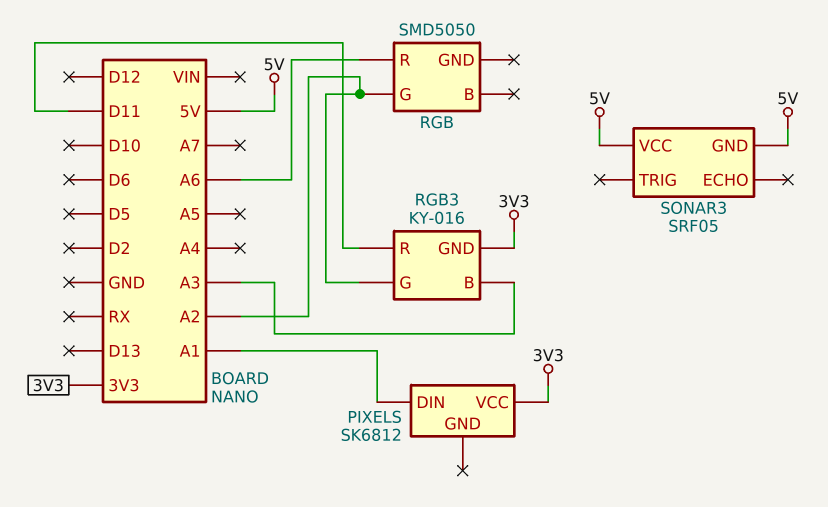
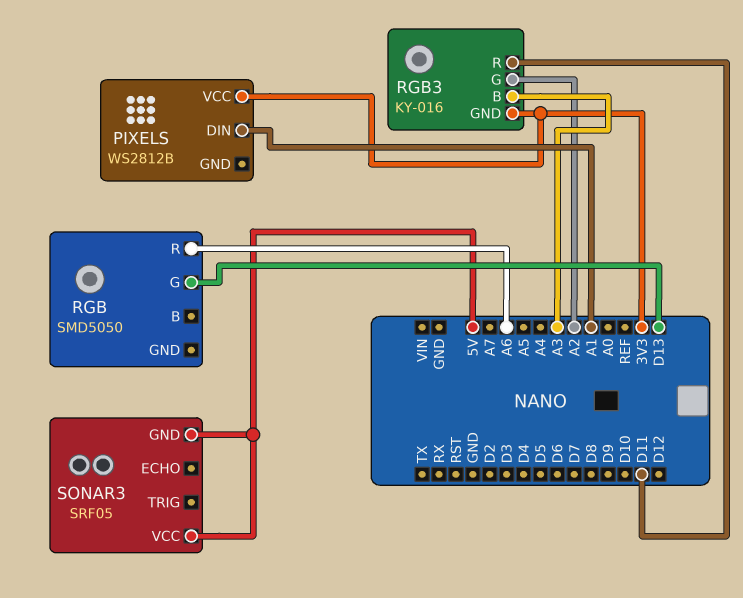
PIXELS: SK6812 -> WS2812B
RGB pin G: A2 -> D13

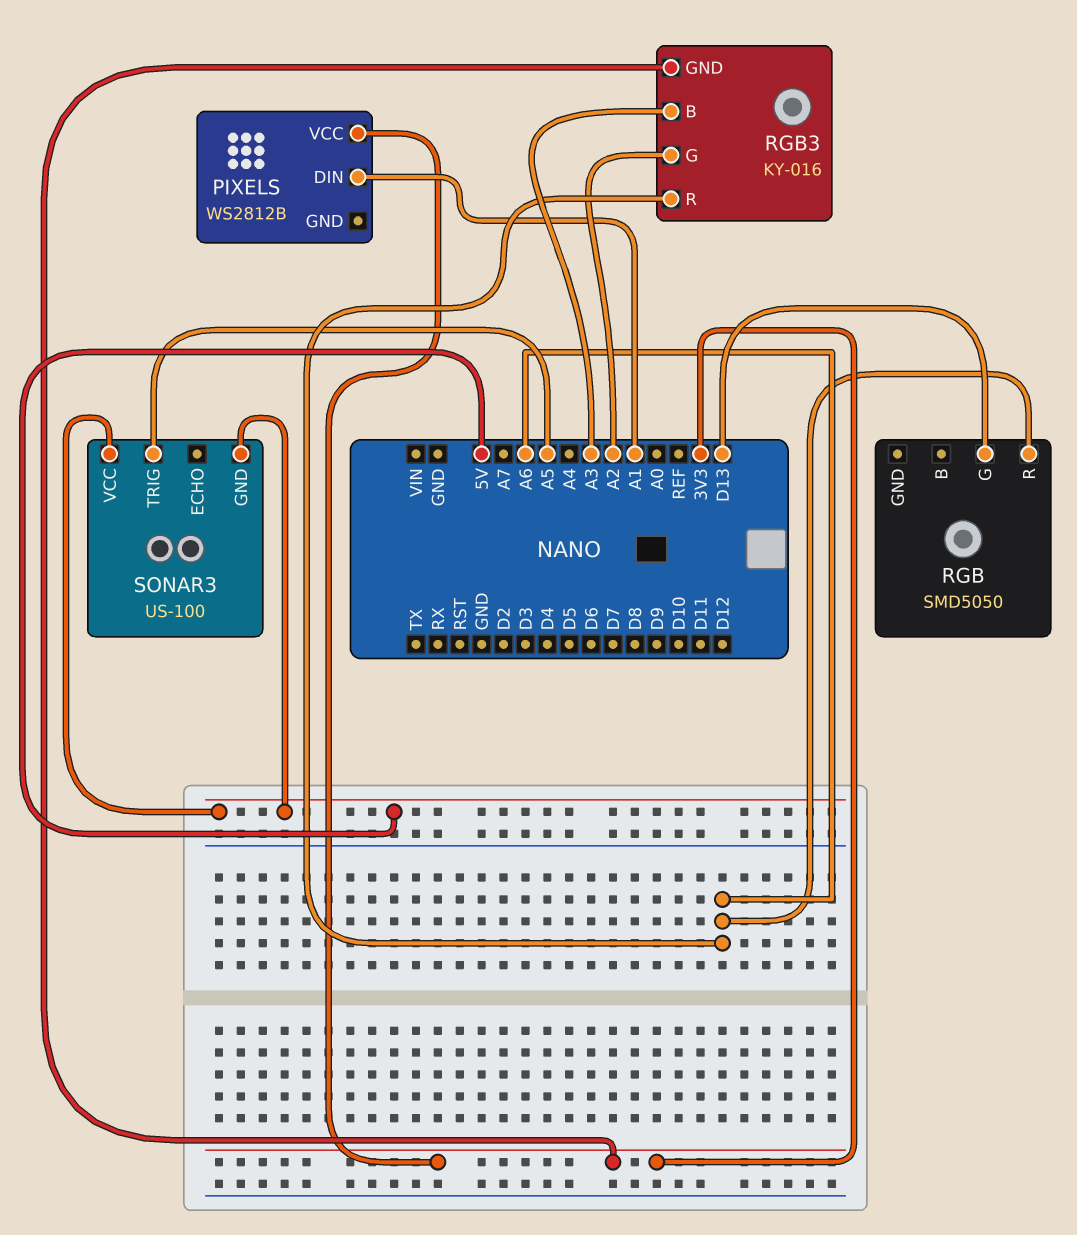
RGB3 pin R: D11 -> A6
SONAR3: SRF05 -> US-100
SONAR3 pin TRIG: none -> A5

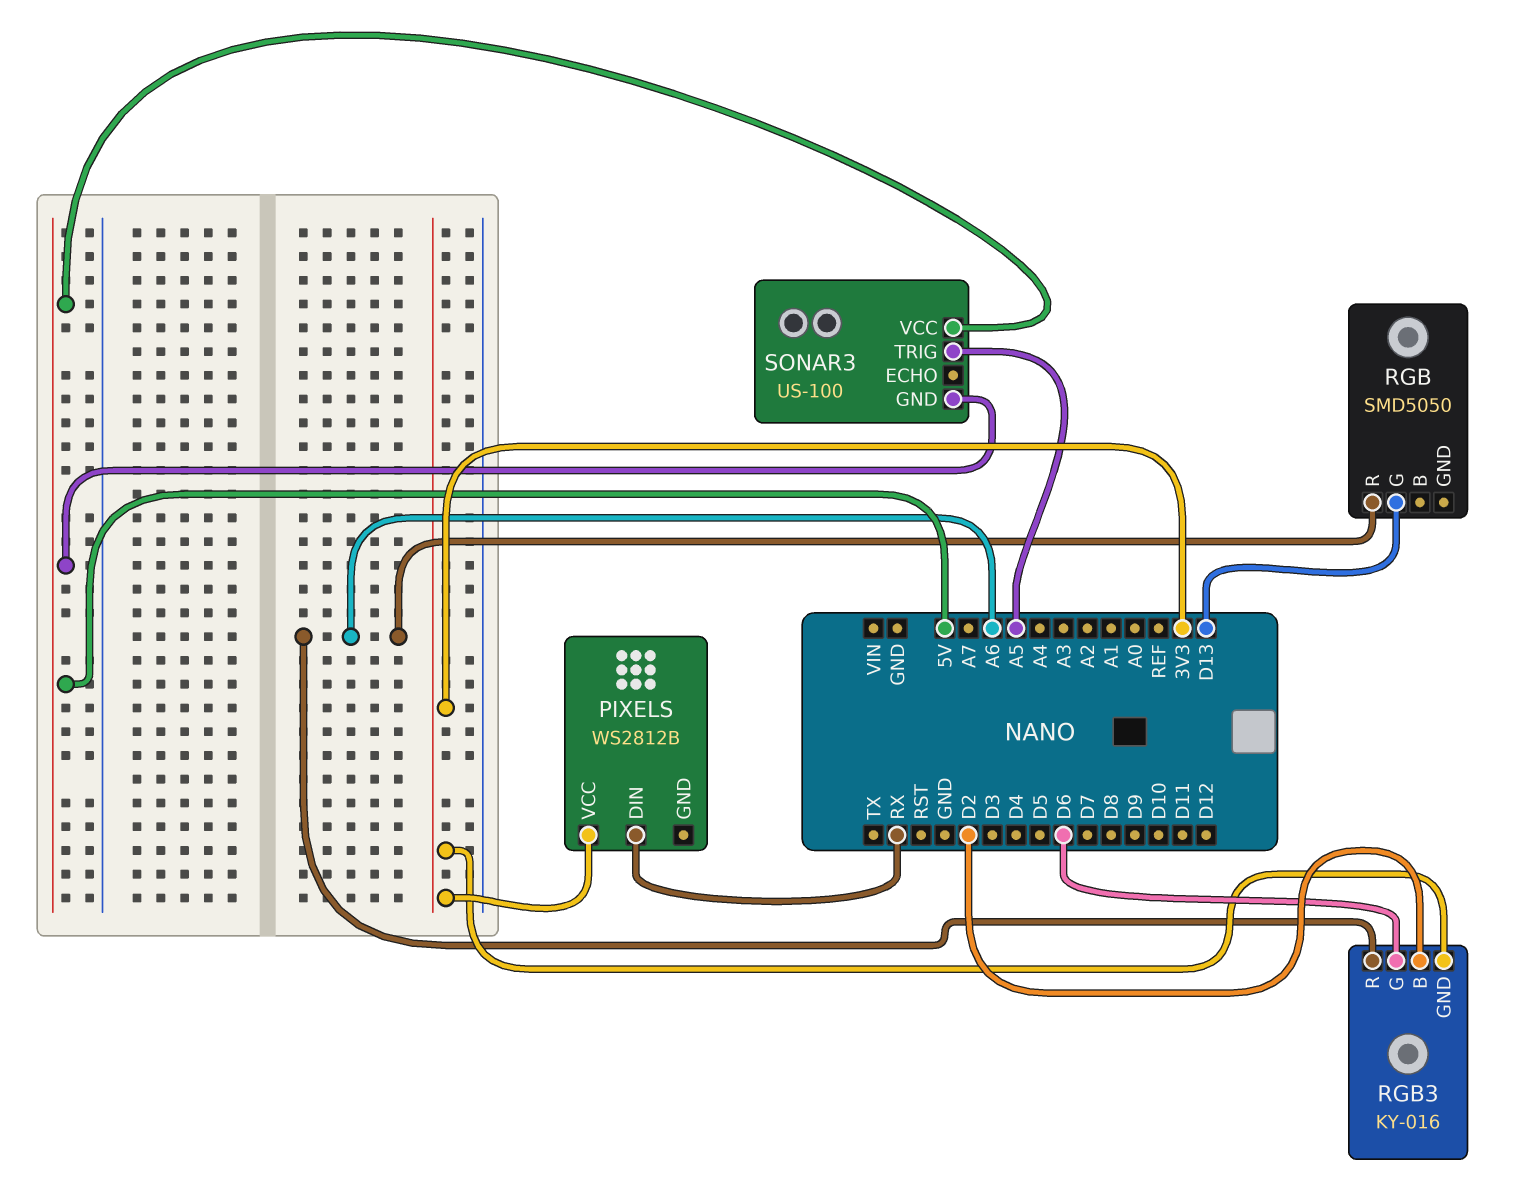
PIXELS pin DIN: A1 -> RX
RGB3 pin B: A3 -> D2
RGB3 pin G: A2 -> D6

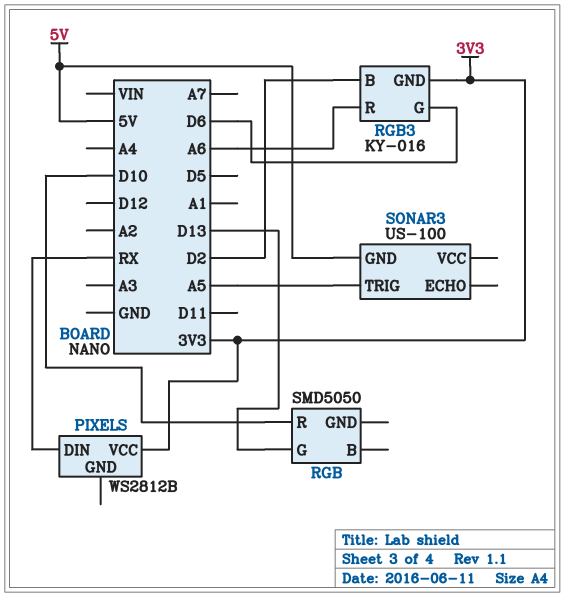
RGB pin R: A6 -> D10
SONAR3 pin VCC: 5V -> none

